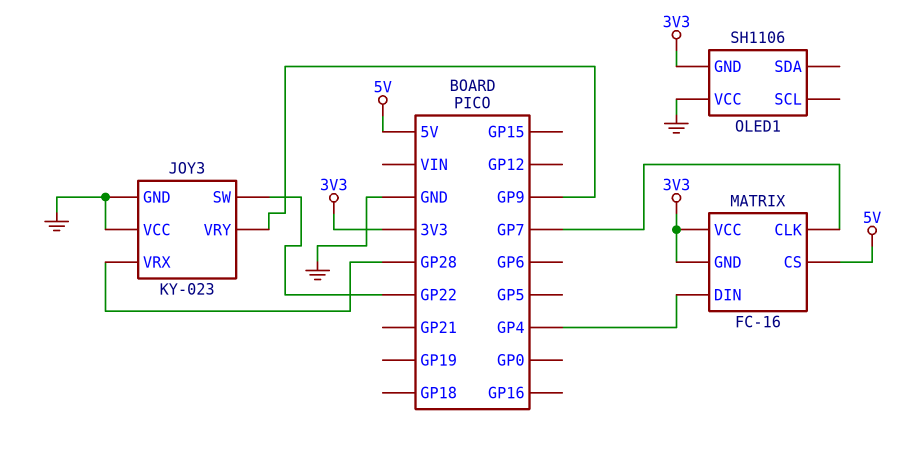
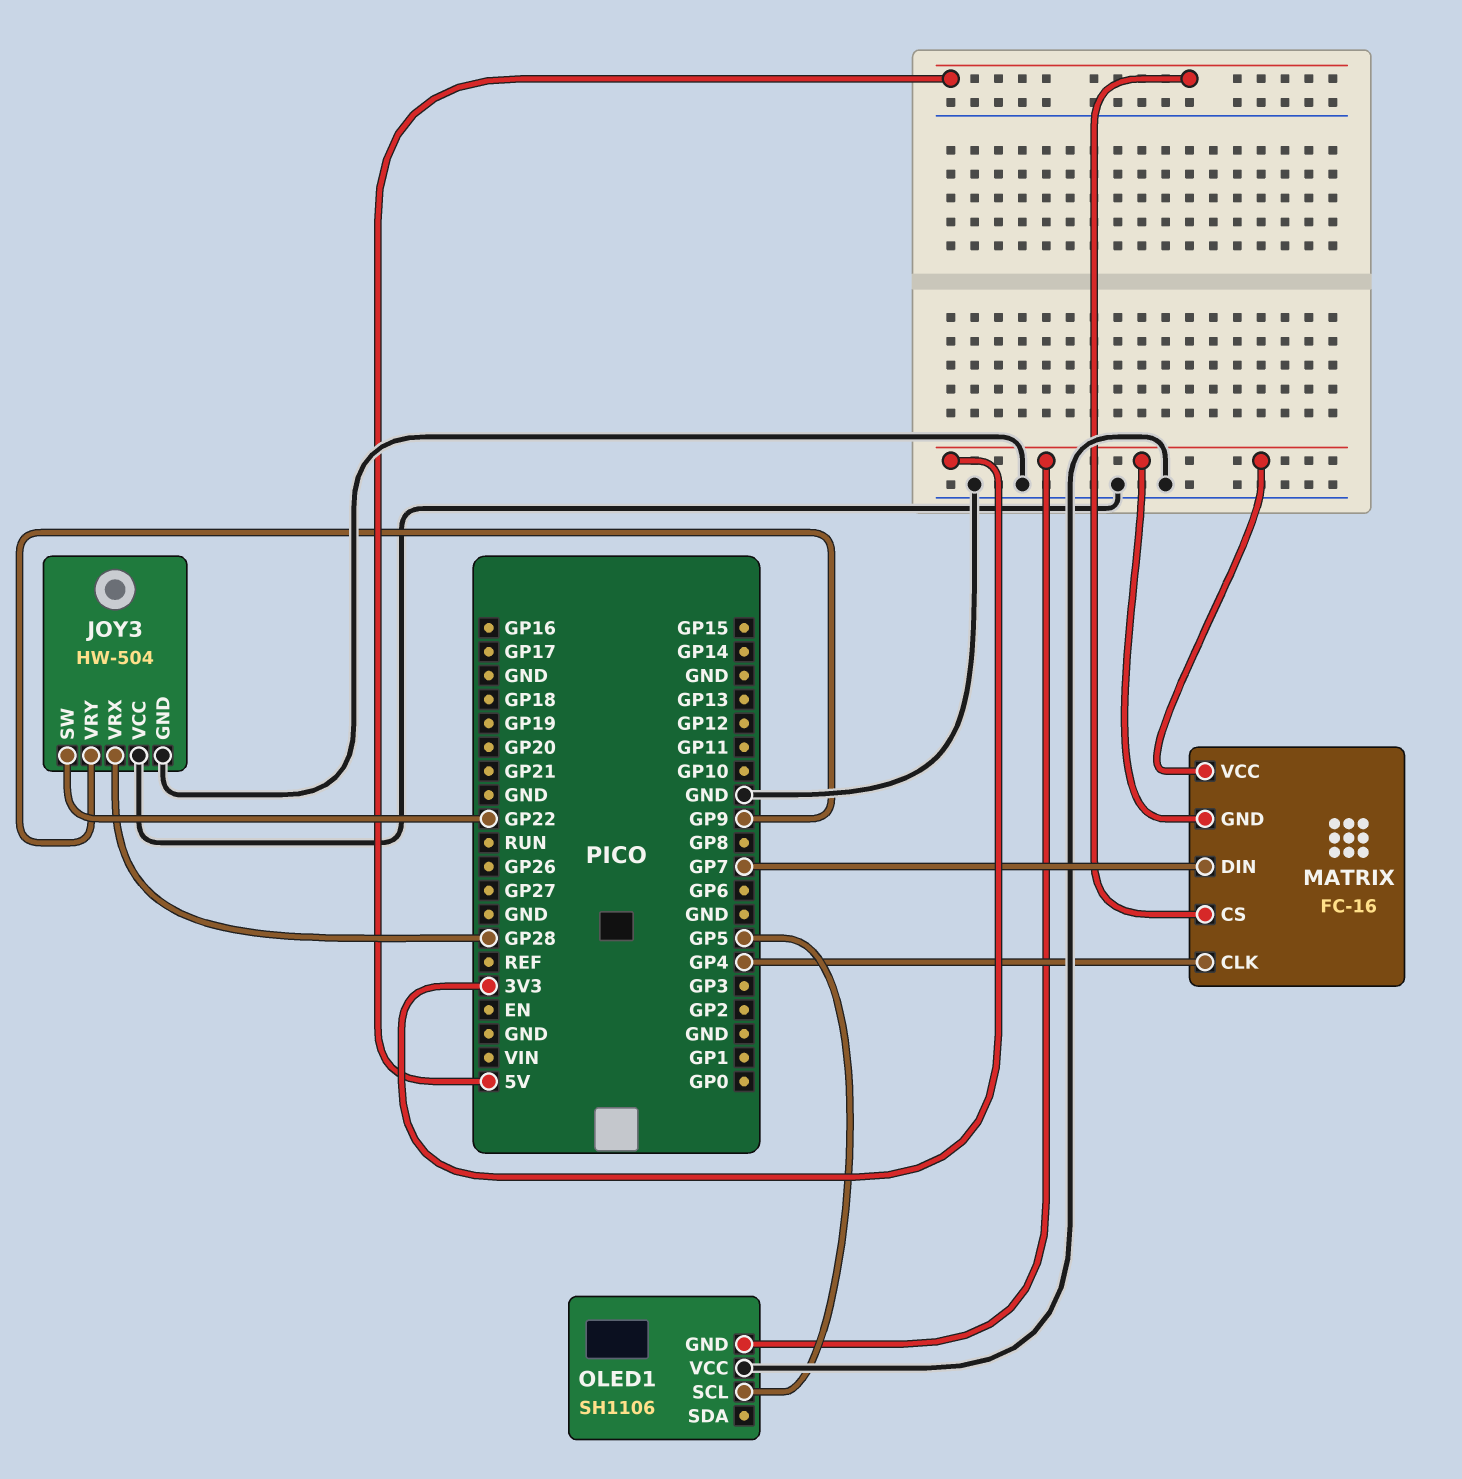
JOY3: KY-023 -> HW-504
MATRIX pin CLK: GP7 -> GP4
MATRIX pin DIN: GP4 -> GP7
OLED1 pin SCL: none -> GP5

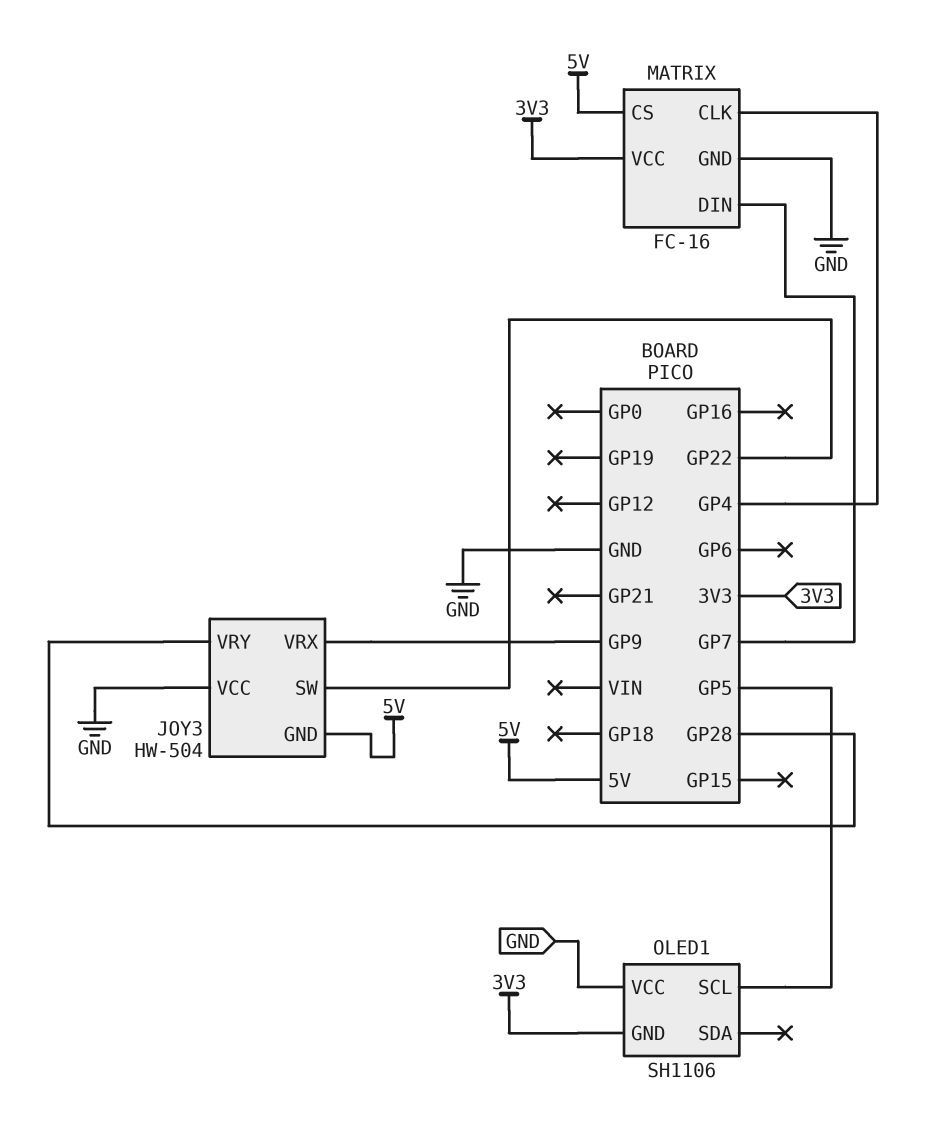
JOY3 pin GND: GND -> 5V
JOY3 pin VRX: GP28 -> GP9
JOY3 pin VRY: GP9 -> GP28
MATRIX pin GND: 3V3 -> GND

